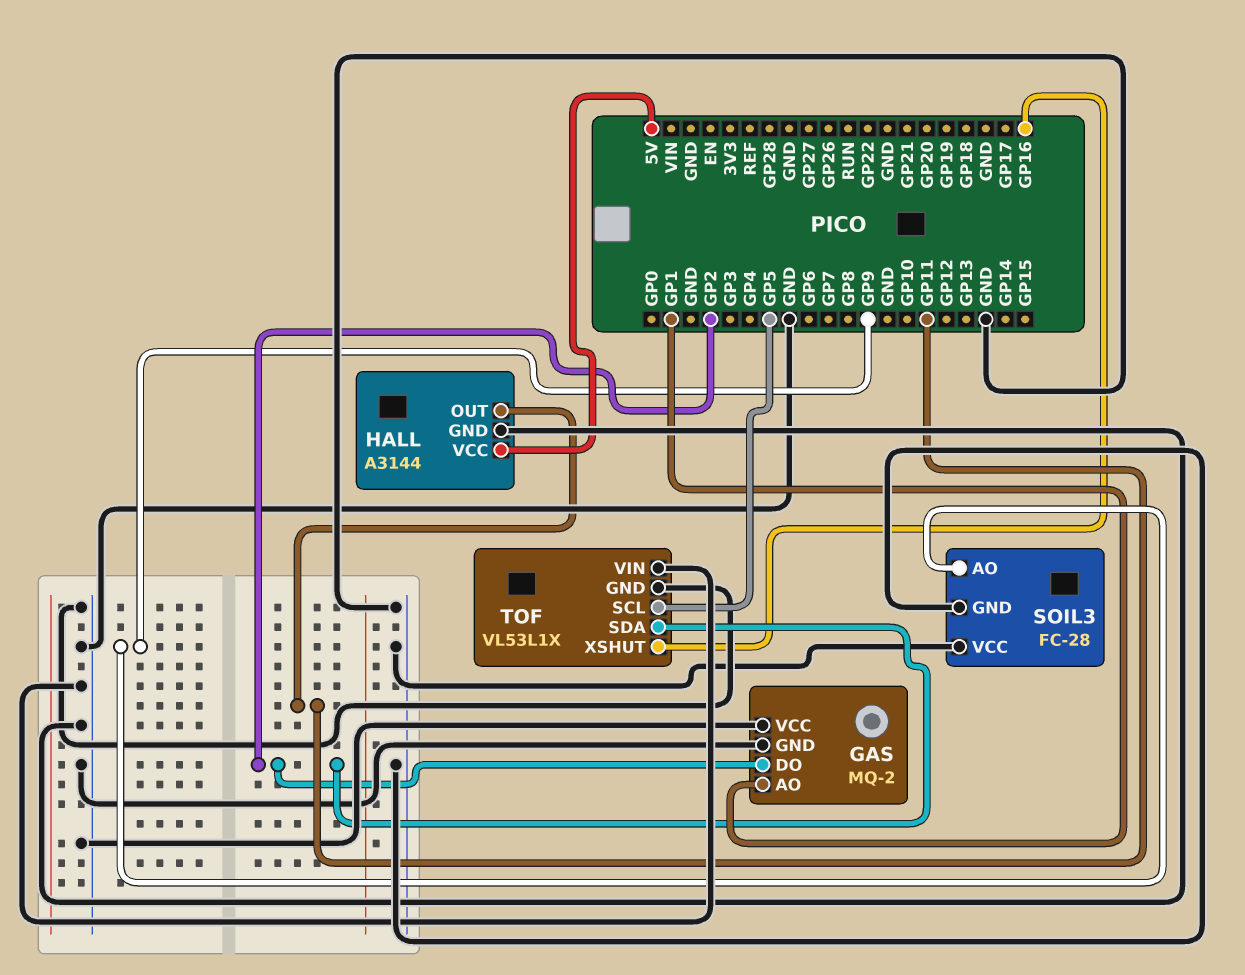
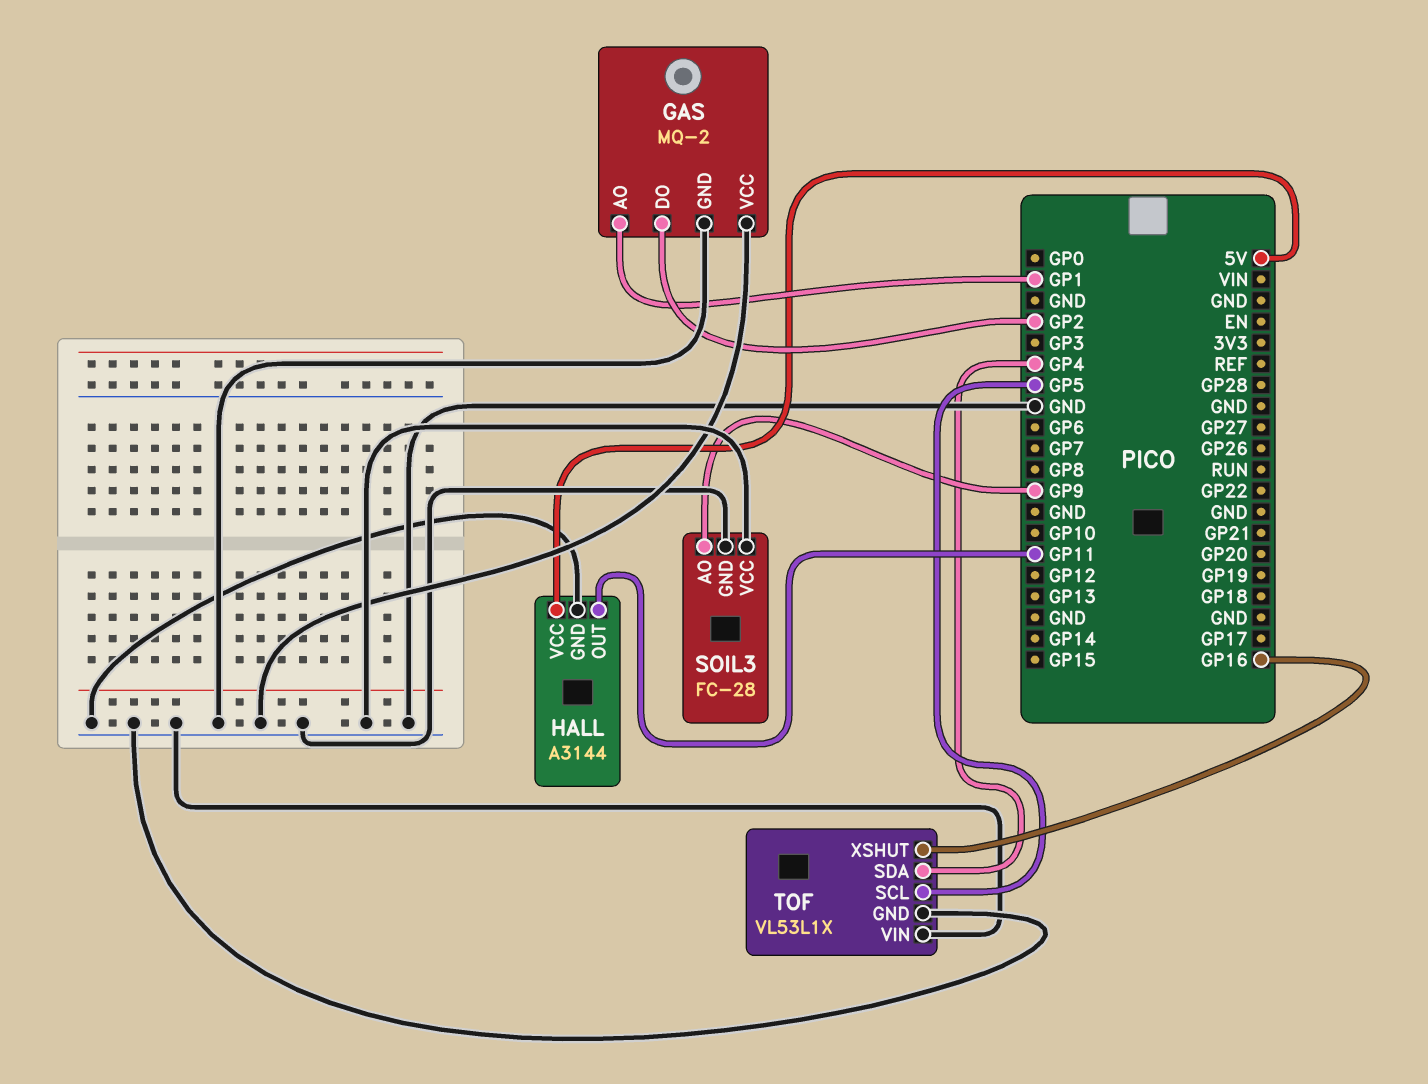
TOF pin SDA: GP2 -> GP4

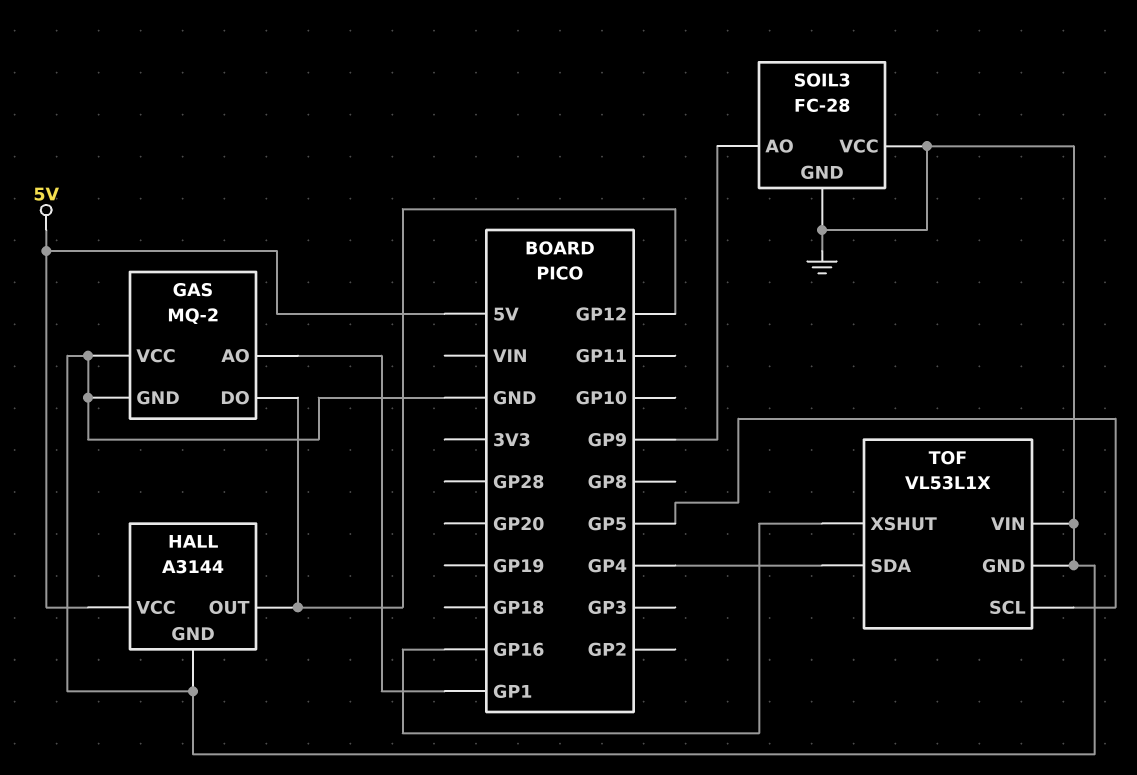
GAS pin DO: GP2 -> GP12
HALL pin OUT: GP11 -> GP12

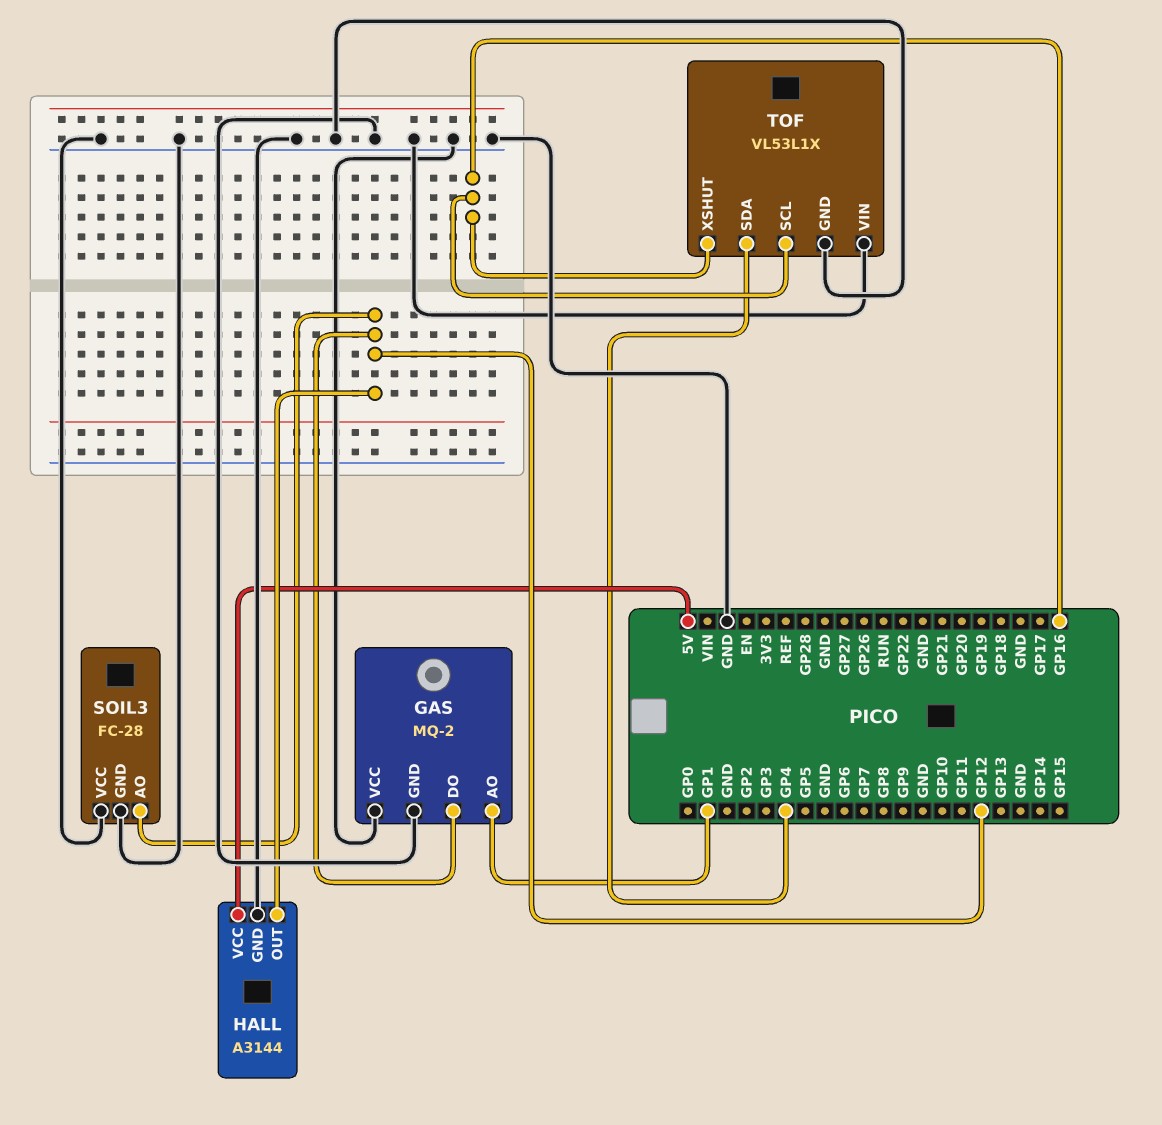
SOIL3 pin AO: GP9 -> GP12
TOF pin SCL: GP5 -> GP16

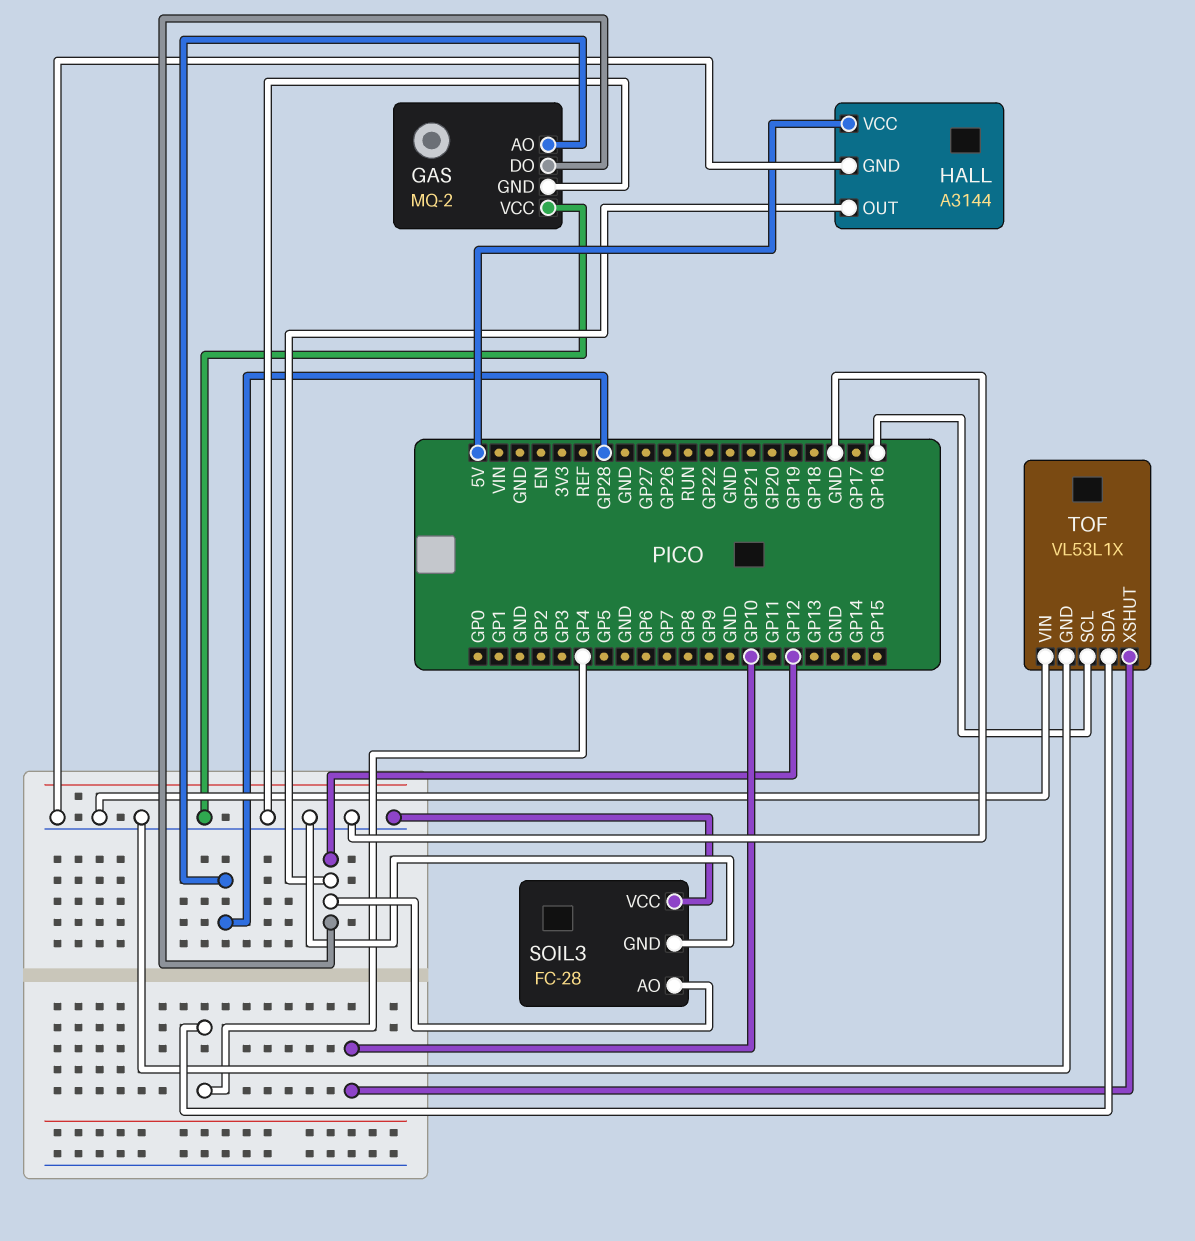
GAS pin AO: GP1 -> GP28
TOF pin XSHUT: GP16 -> GP10

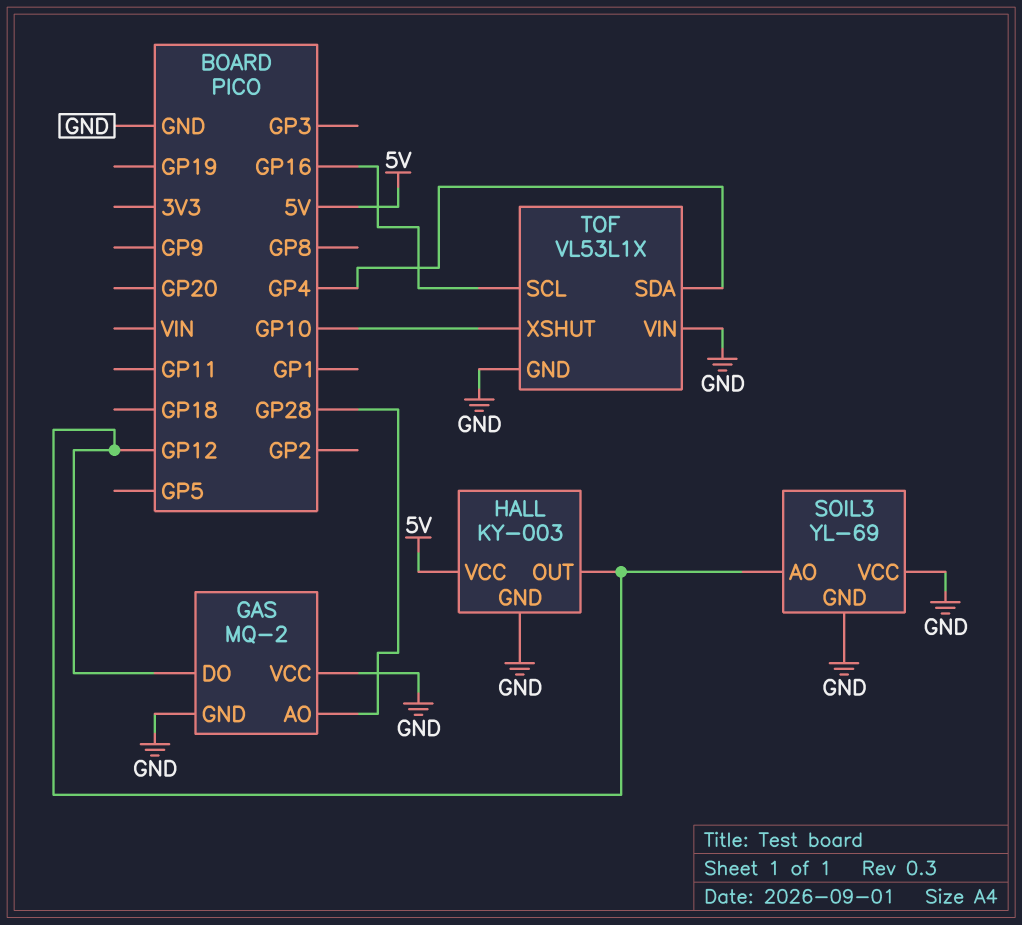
HALL: A3144 -> KY-003
SOIL3: FC-28 -> YL-69

